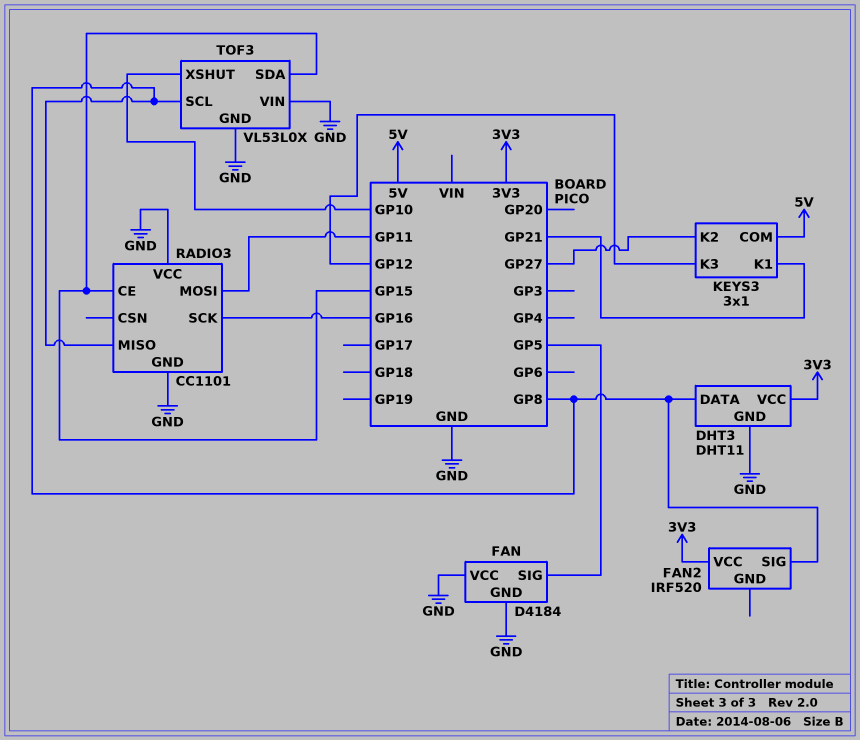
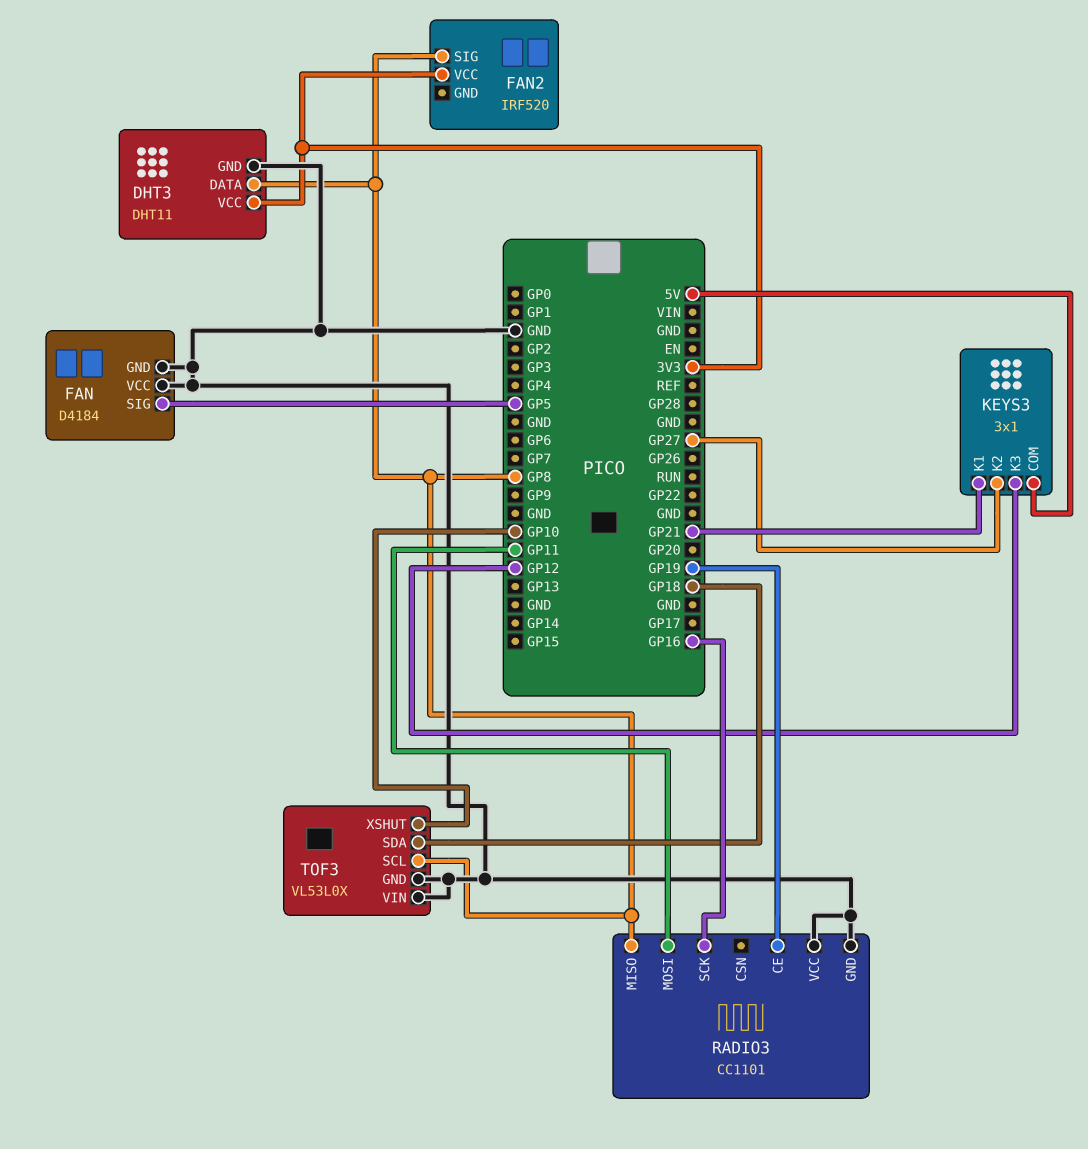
RADIO3 pin CE: GP15 -> GP19
TOF3 pin SDA: GP15 -> GP18

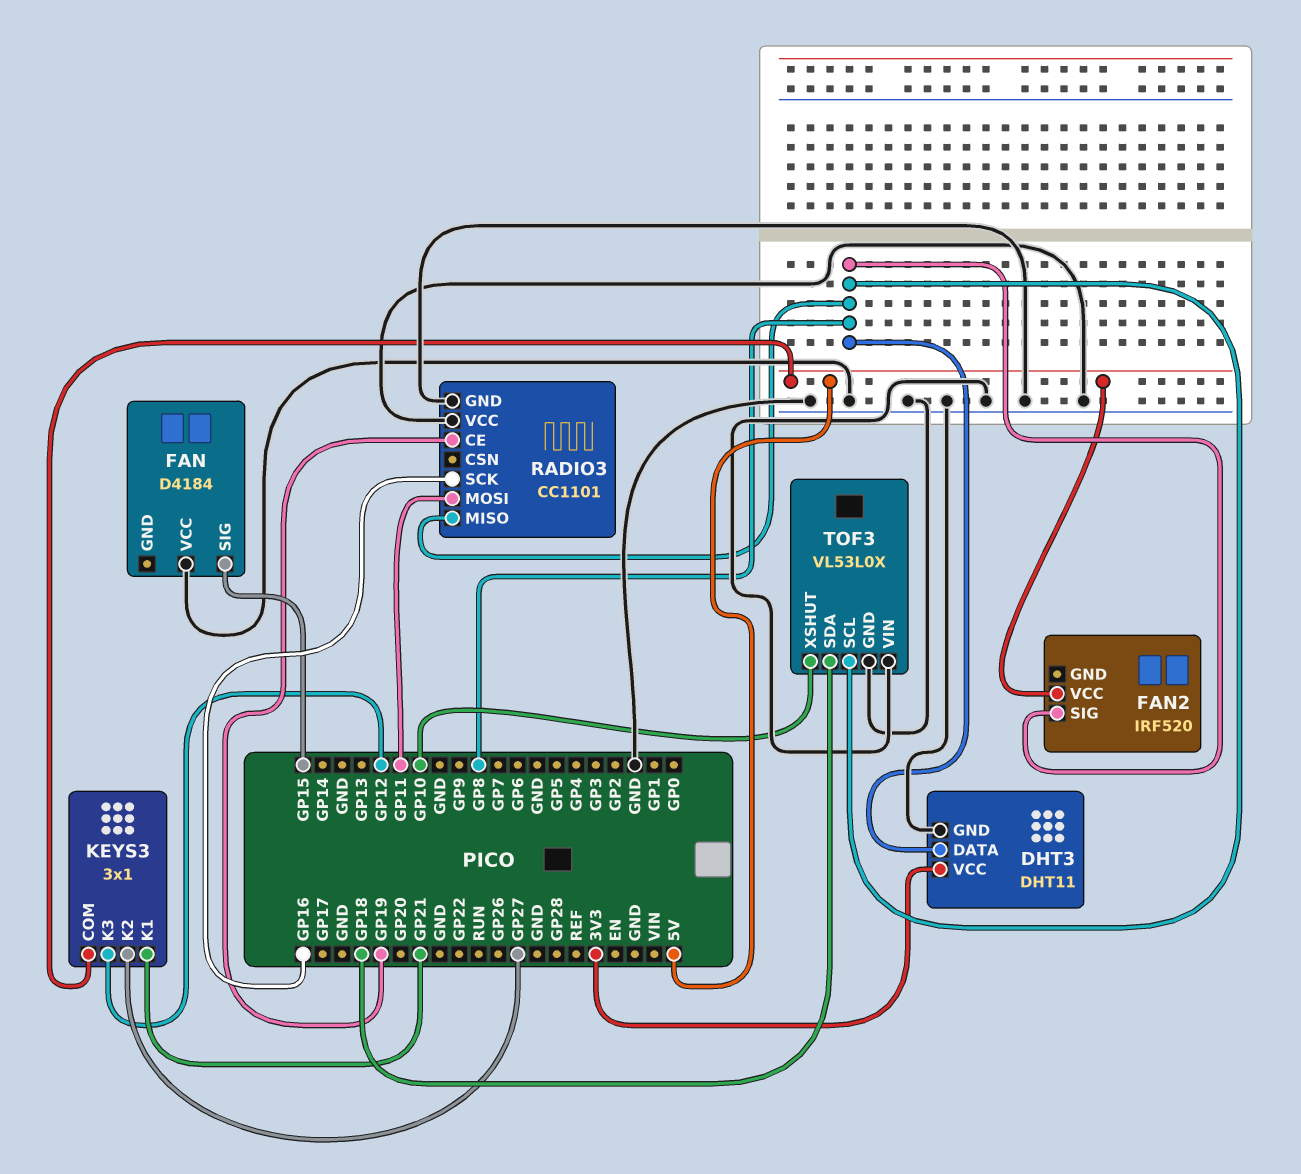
FAN pin GND: GND -> none
FAN pin SIG: GP5 -> GP15
FAN2 pin VCC: 3V3 -> 5V

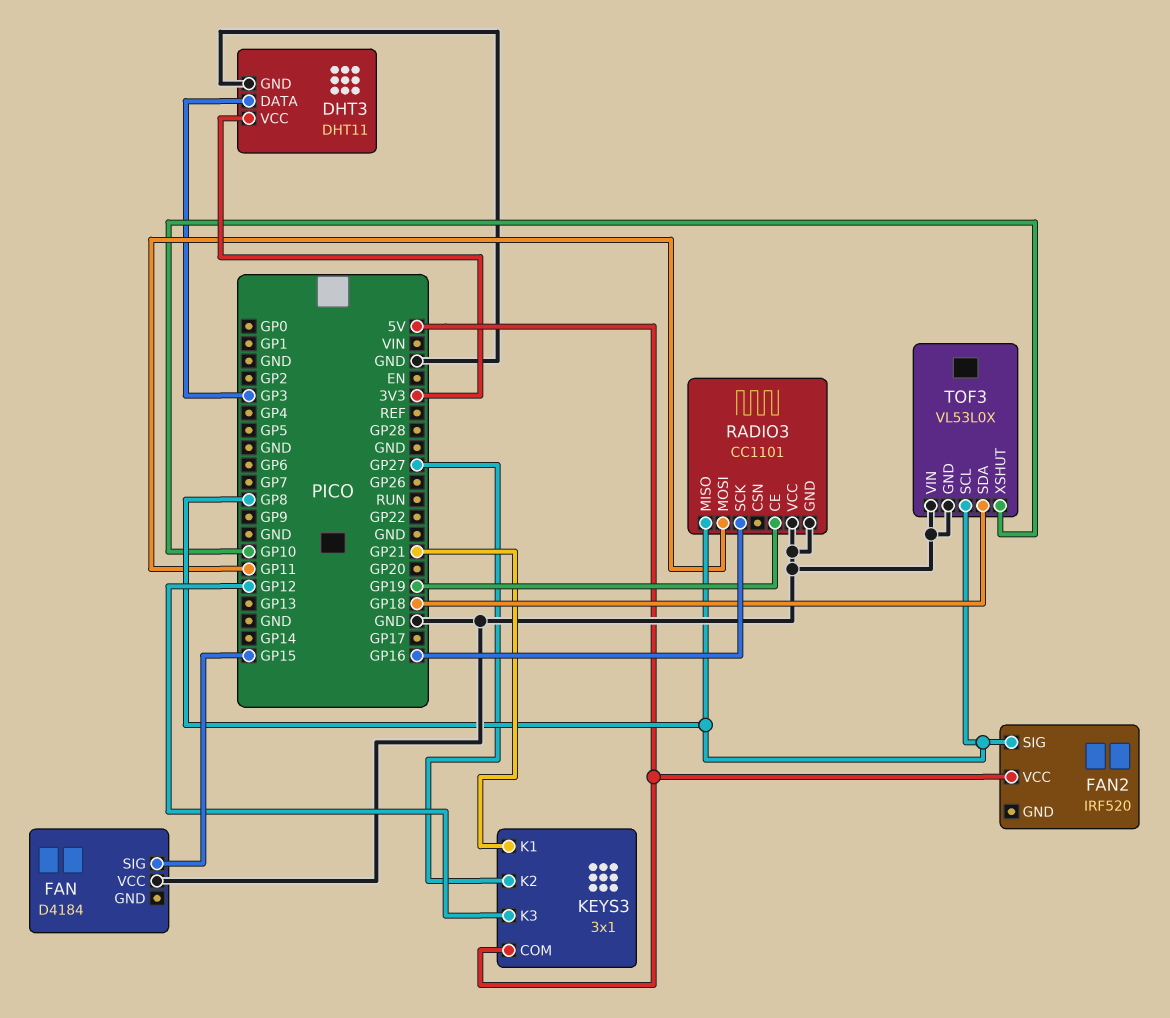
DHT3 pin DATA: GP8 -> GP3

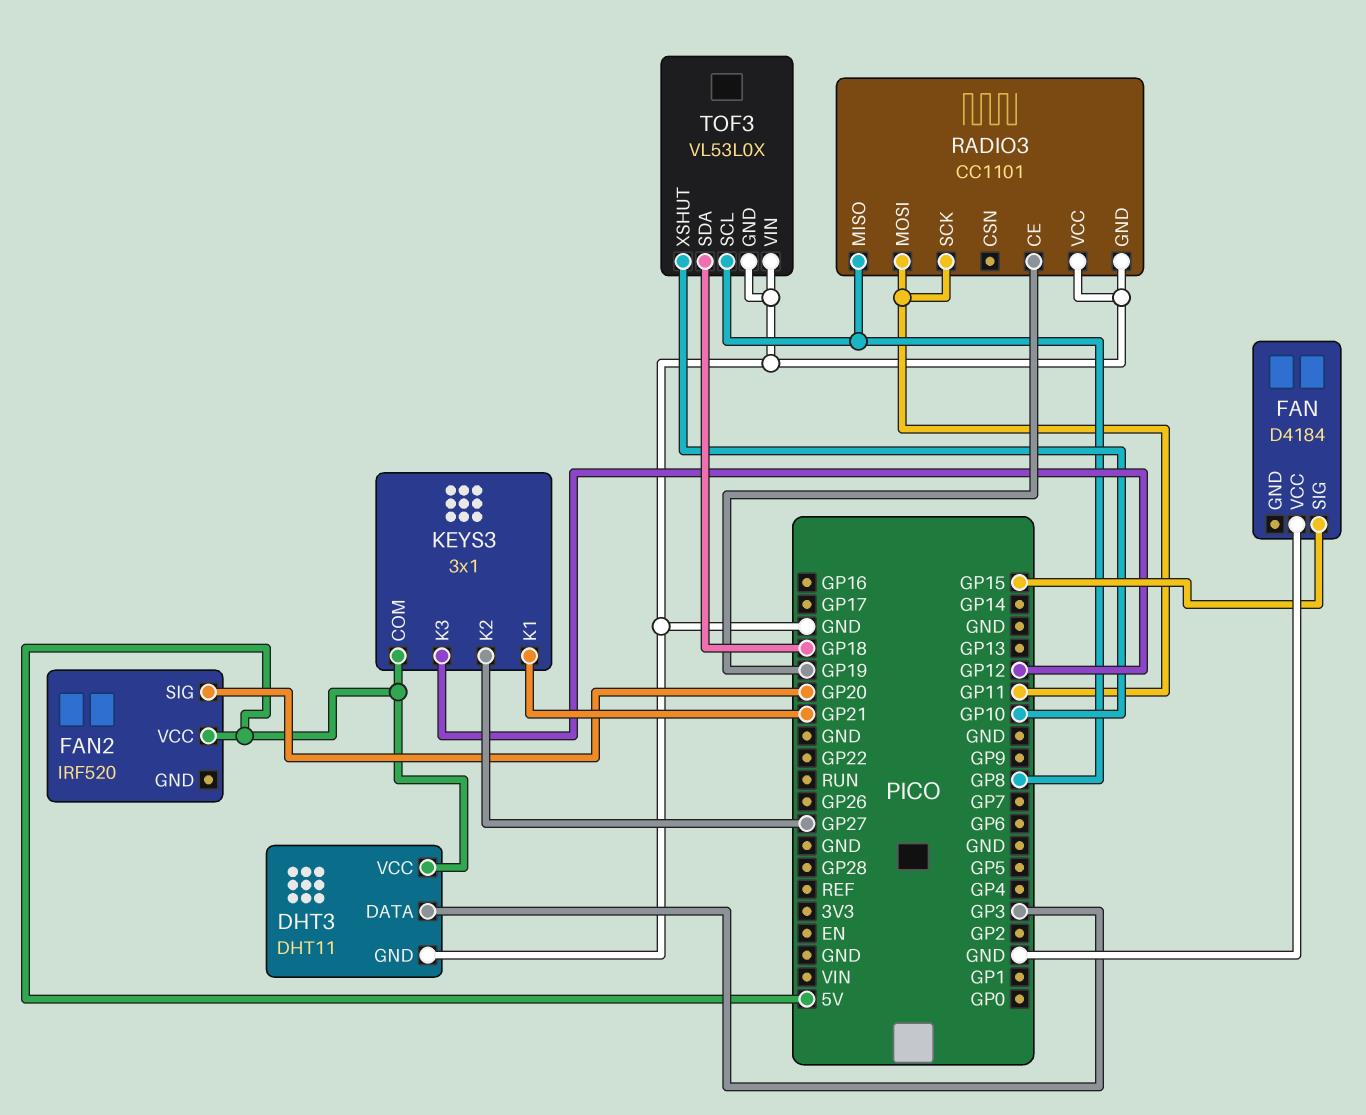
DHT3 pin VCC: 3V3 -> 5V
FAN2 pin SIG: GP8 -> GP20
RADIO3 pin SCK: GP16 -> GP11

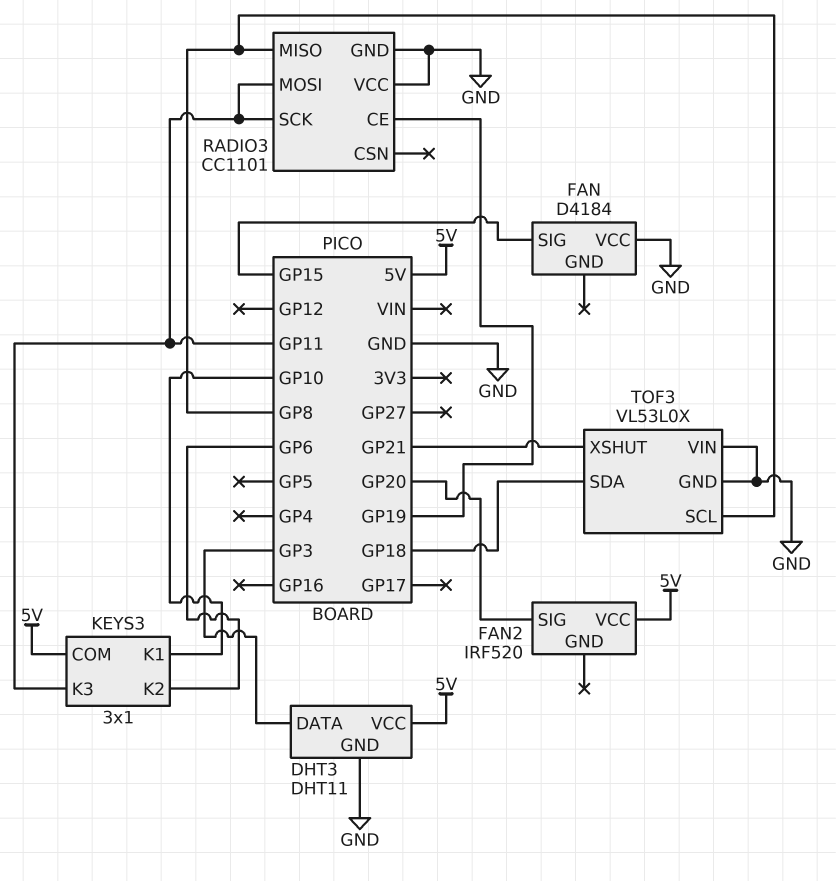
KEYS3 pin K1: GP21 -> GP10
KEYS3 pin K2: GP27 -> GP6
KEYS3 pin K3: GP12 -> GP11
TOF3 pin XSHUT: GP10 -> GP21

